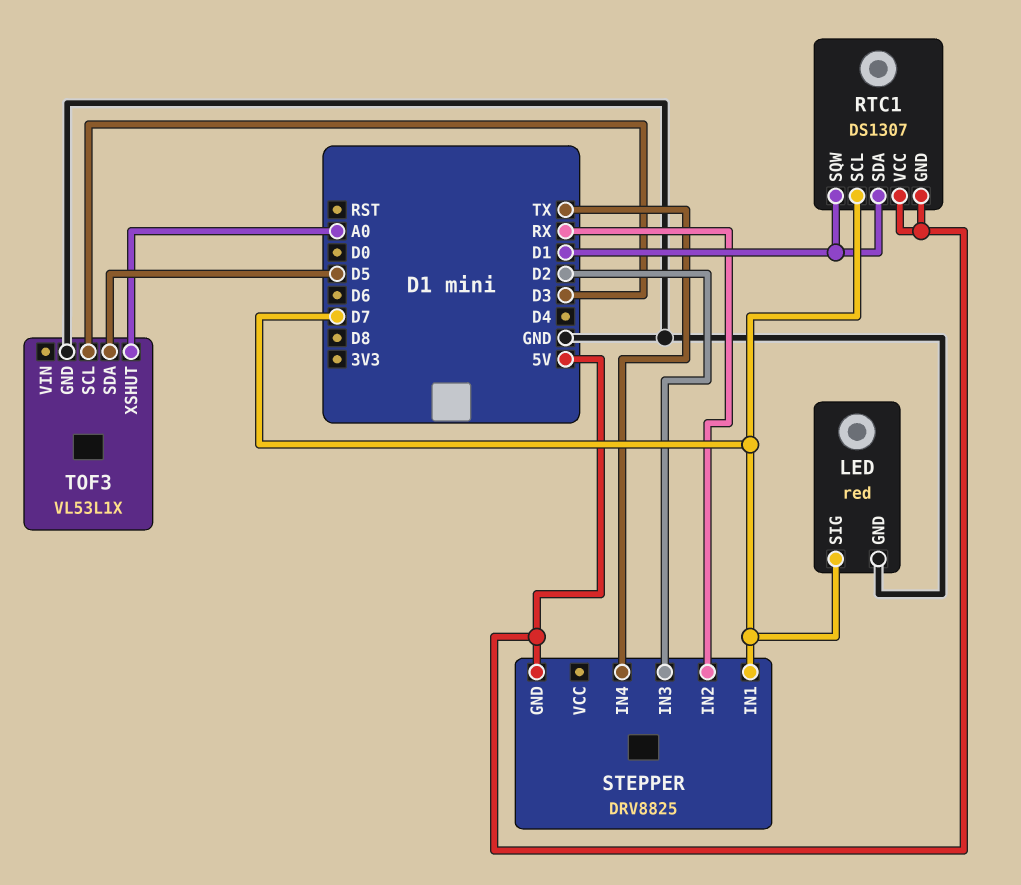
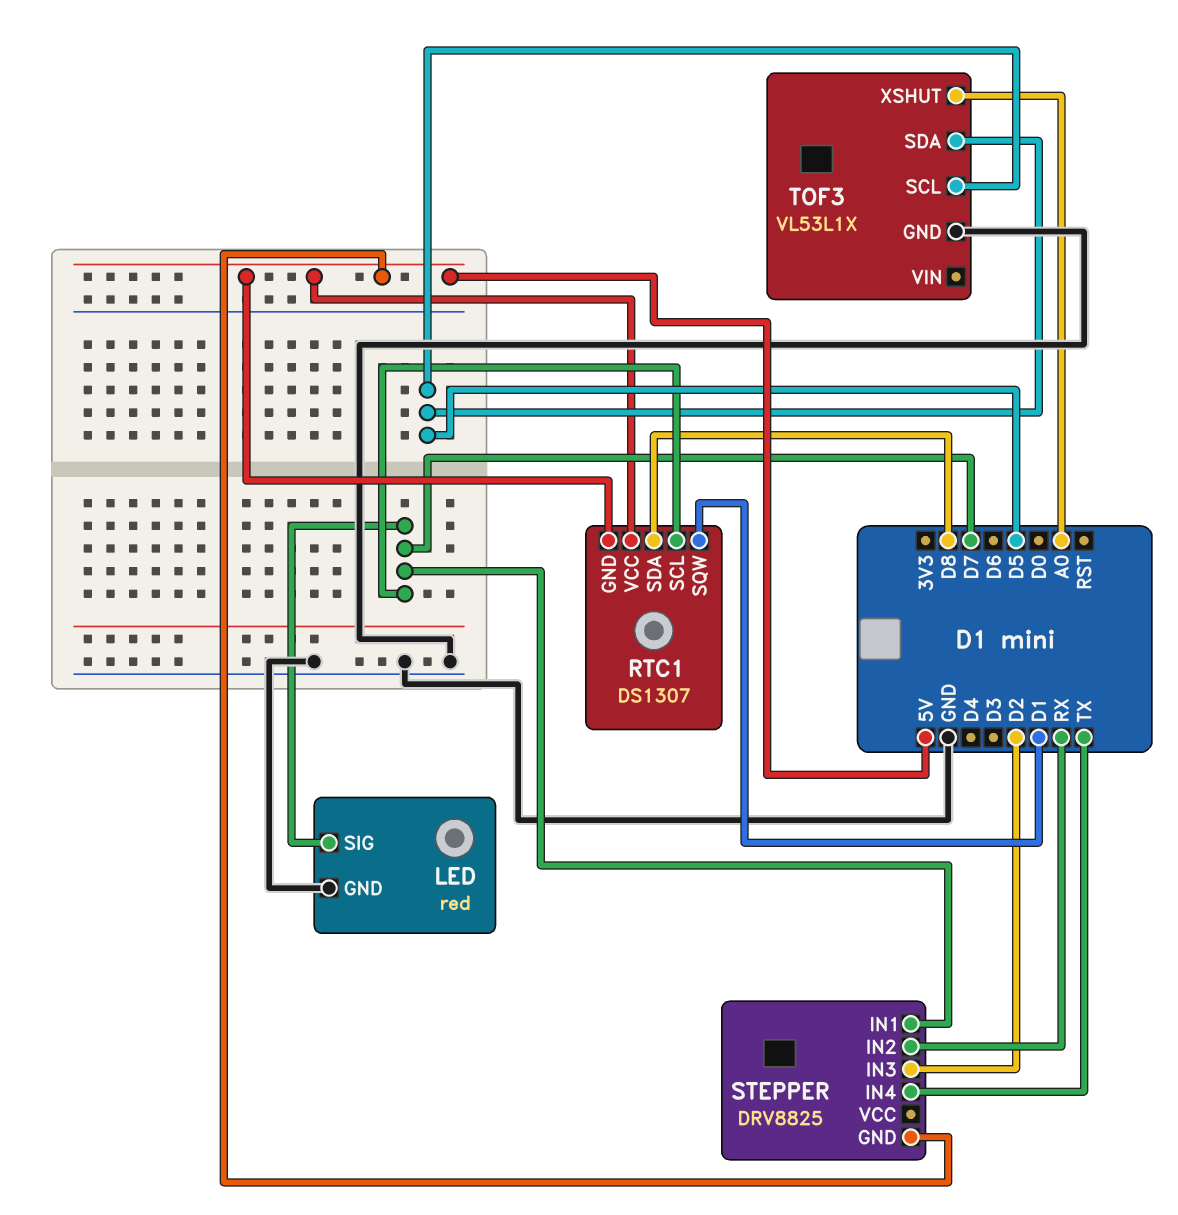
RTC1 pin SDA: D1 -> D8
TOF3 pin SCL: D3 -> D5

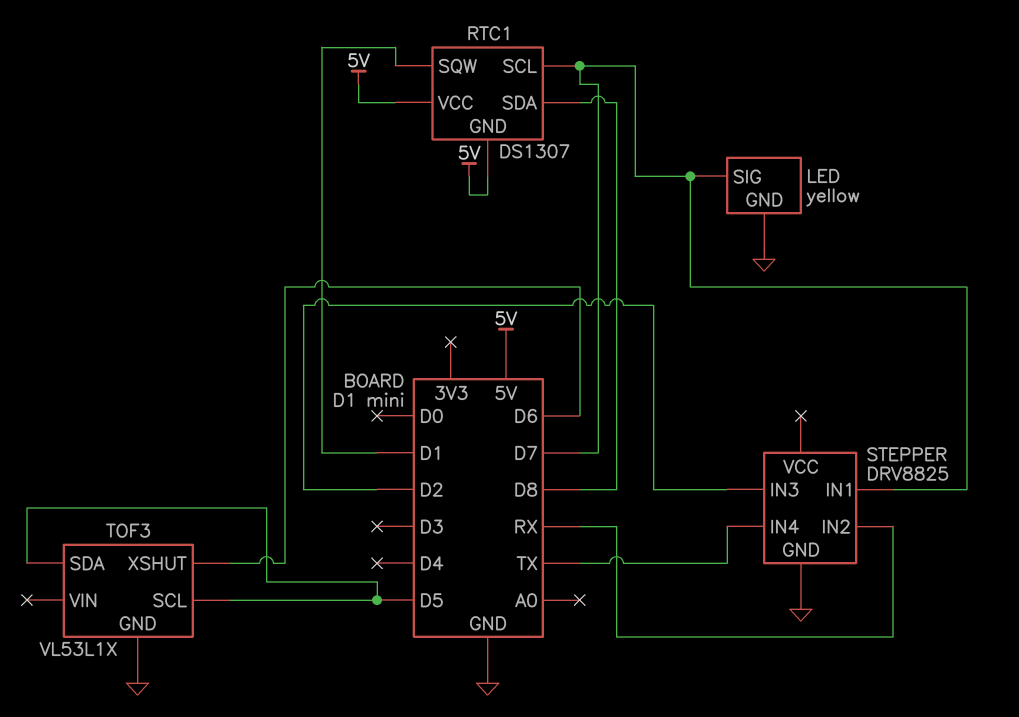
LED: red -> yellow
STEPPER pin GND: 5V -> GND
TOF3 pin XSHUT: A0 -> D6

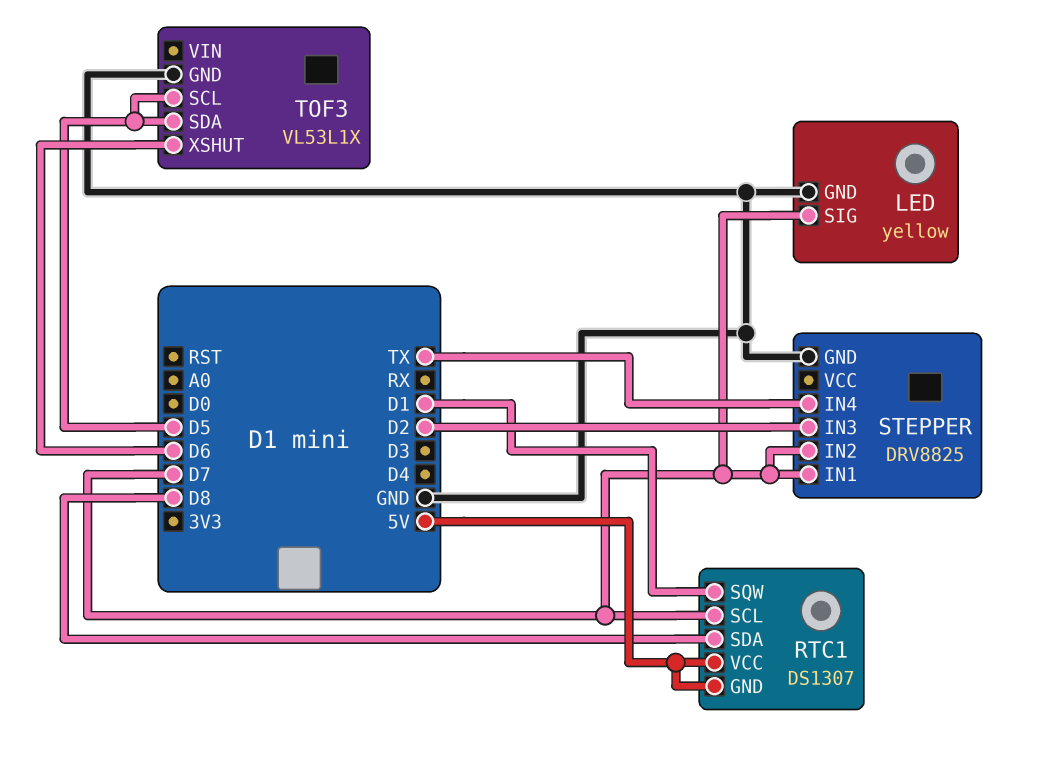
STEPPER pin IN2: RX -> D7

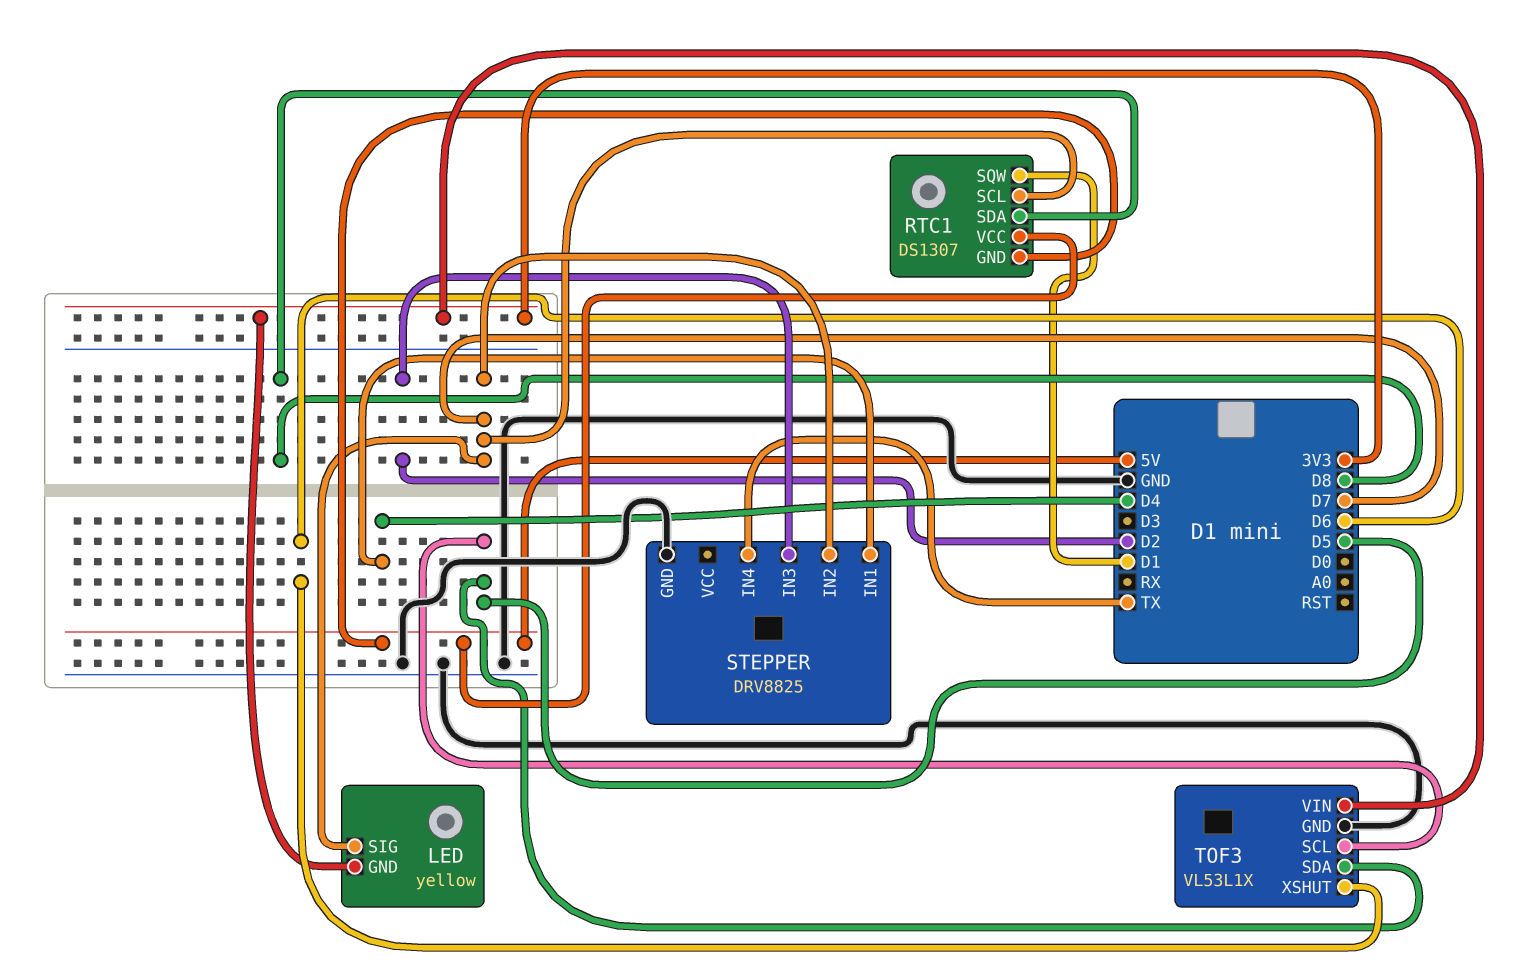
LED pin GND: GND -> 3V3
STEPPER pin IN1: D7 -> D4
TOF3 pin VIN: none -> 3V3

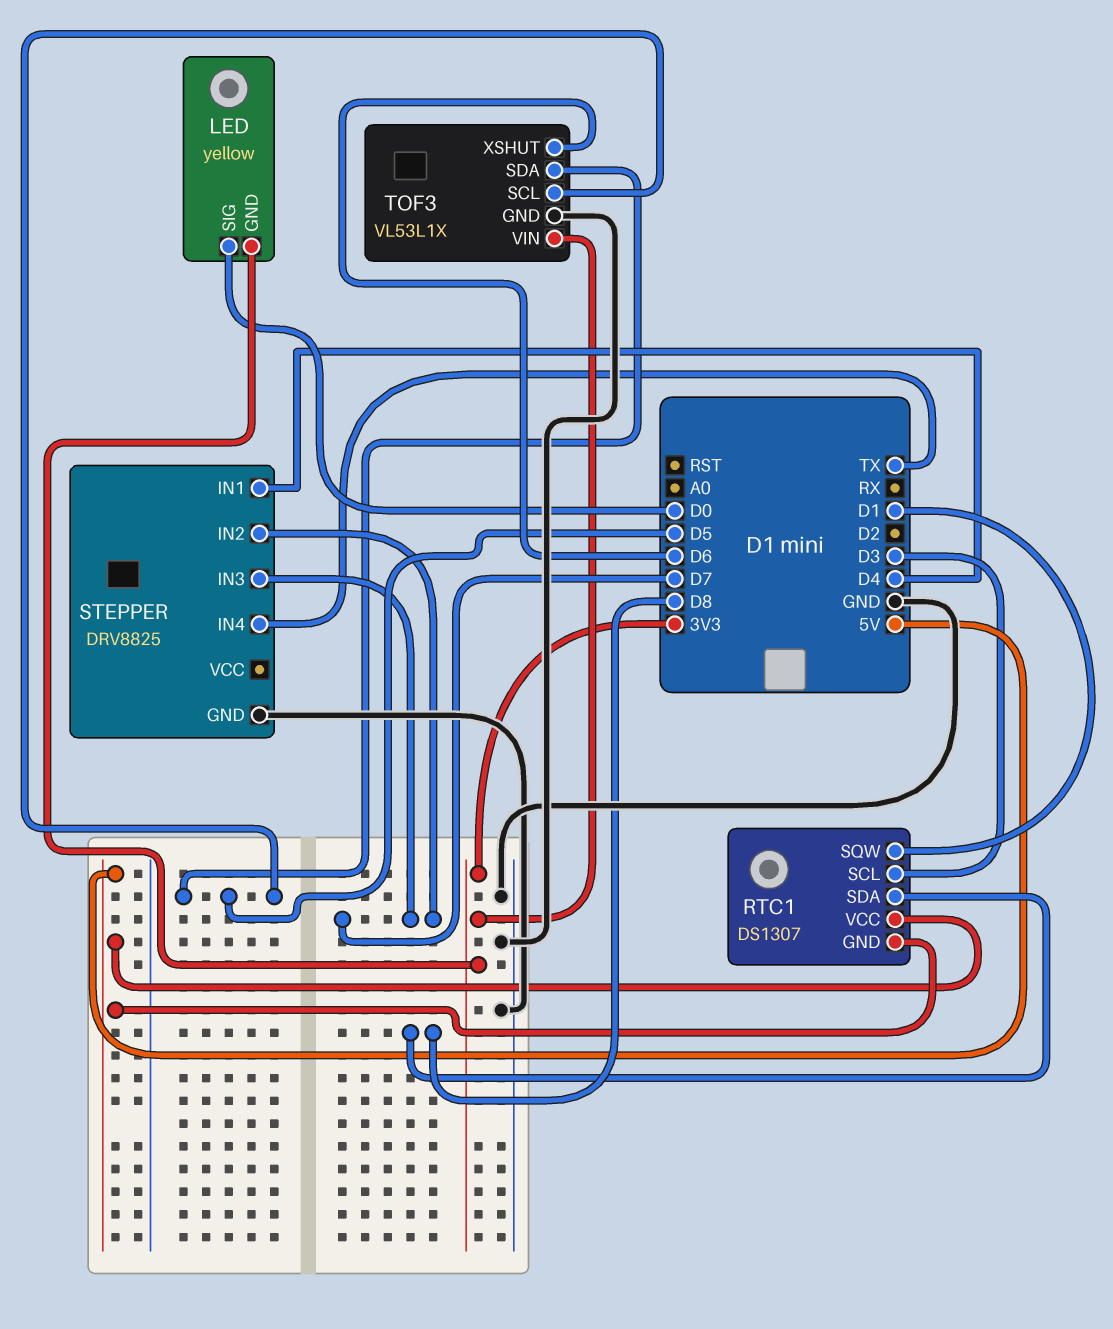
LED pin SIG: D7 -> D0
RTC1 pin SCL: D7 -> D3
STEPPER pin IN3: D2 -> D7

